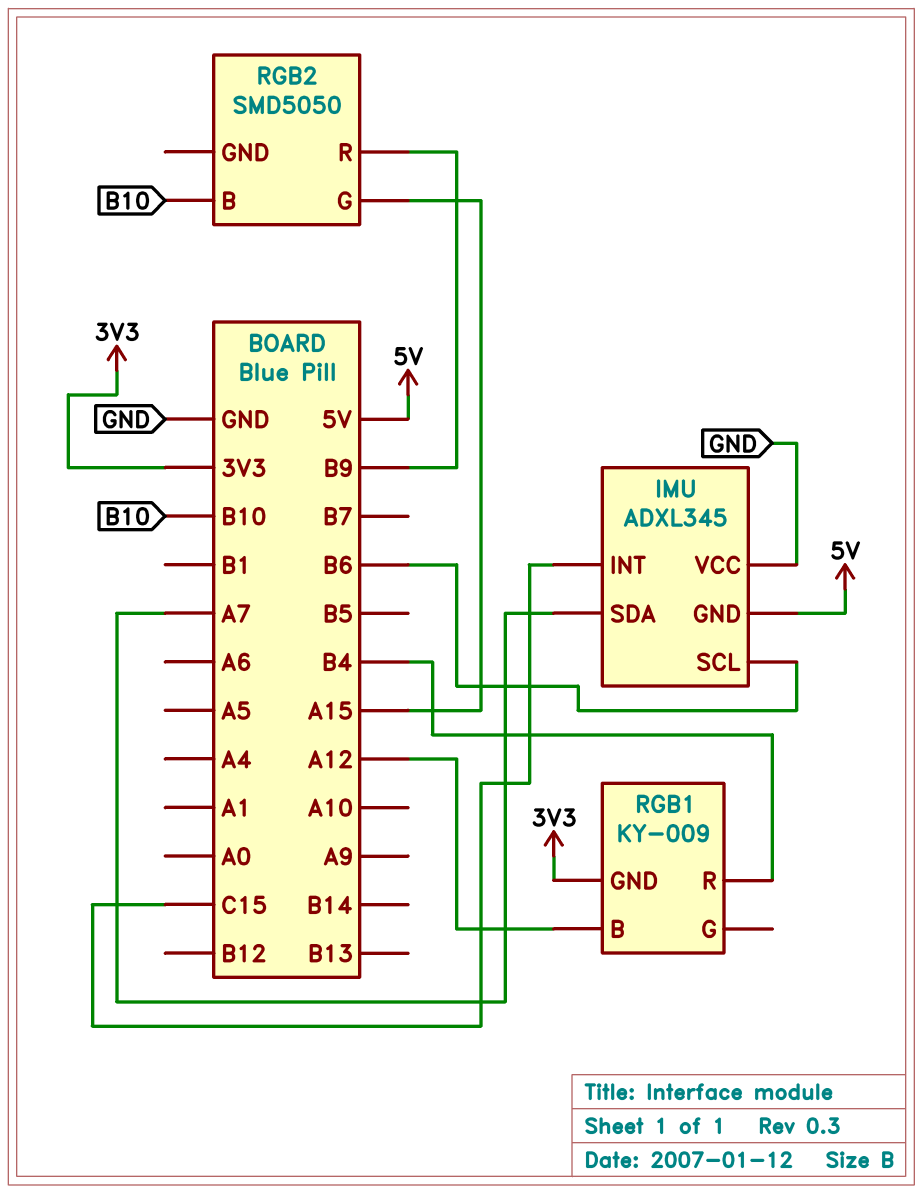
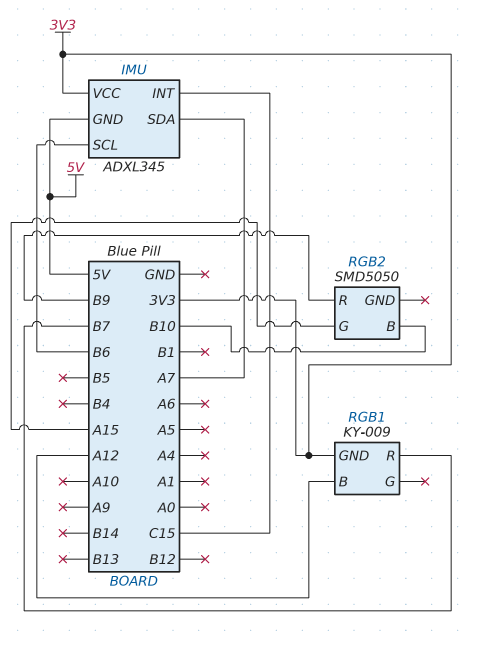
IMU pin VCC: GND -> 3V3
RGB1 pin R: B4 -> B7

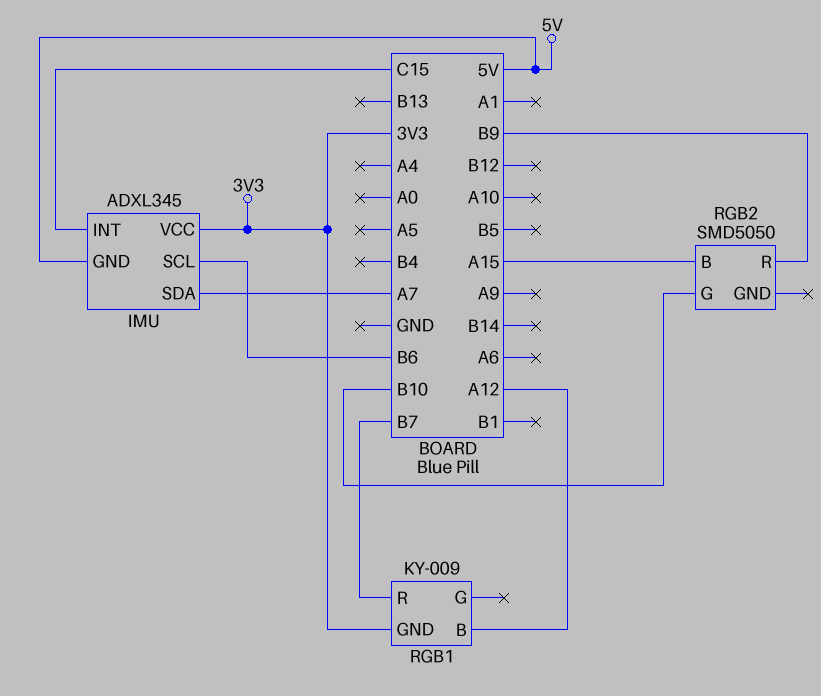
RGB2 pin B: B10 -> A15
RGB2 pin G: A15 -> B10

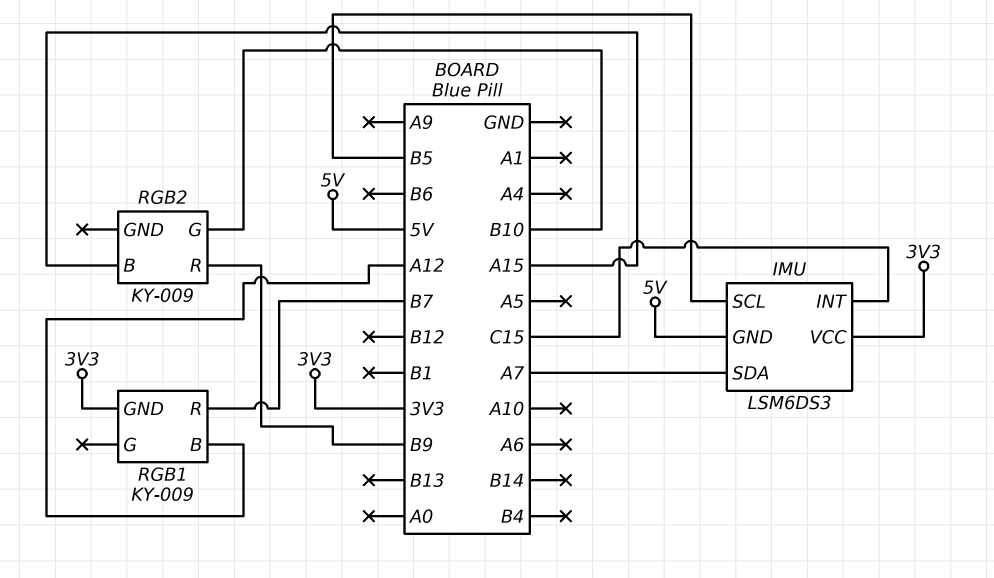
IMU: ADXL345 -> LSM6DS3
IMU pin SCL: B6 -> B5
RGB2: SMD5050 -> KY-009

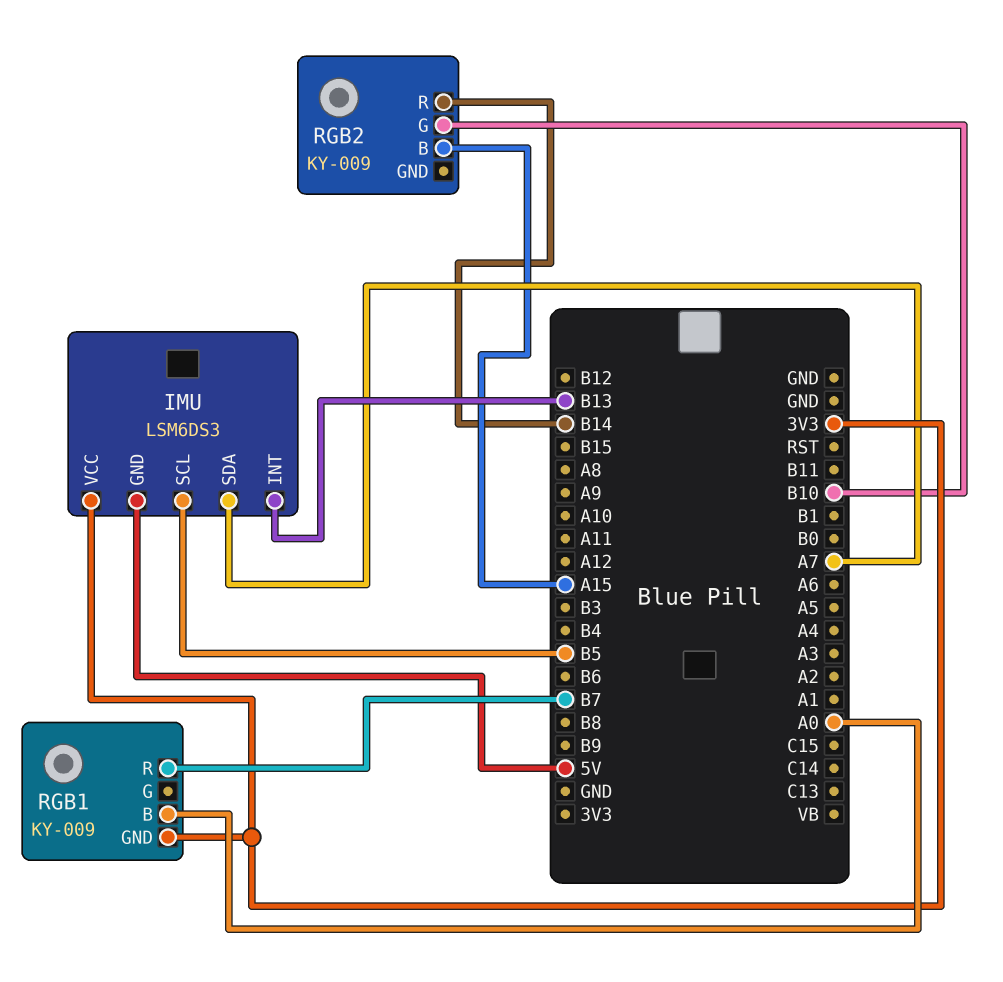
IMU pin INT: C15 -> B13
RGB1 pin B: A12 -> A0
RGB2 pin R: B9 -> B14

